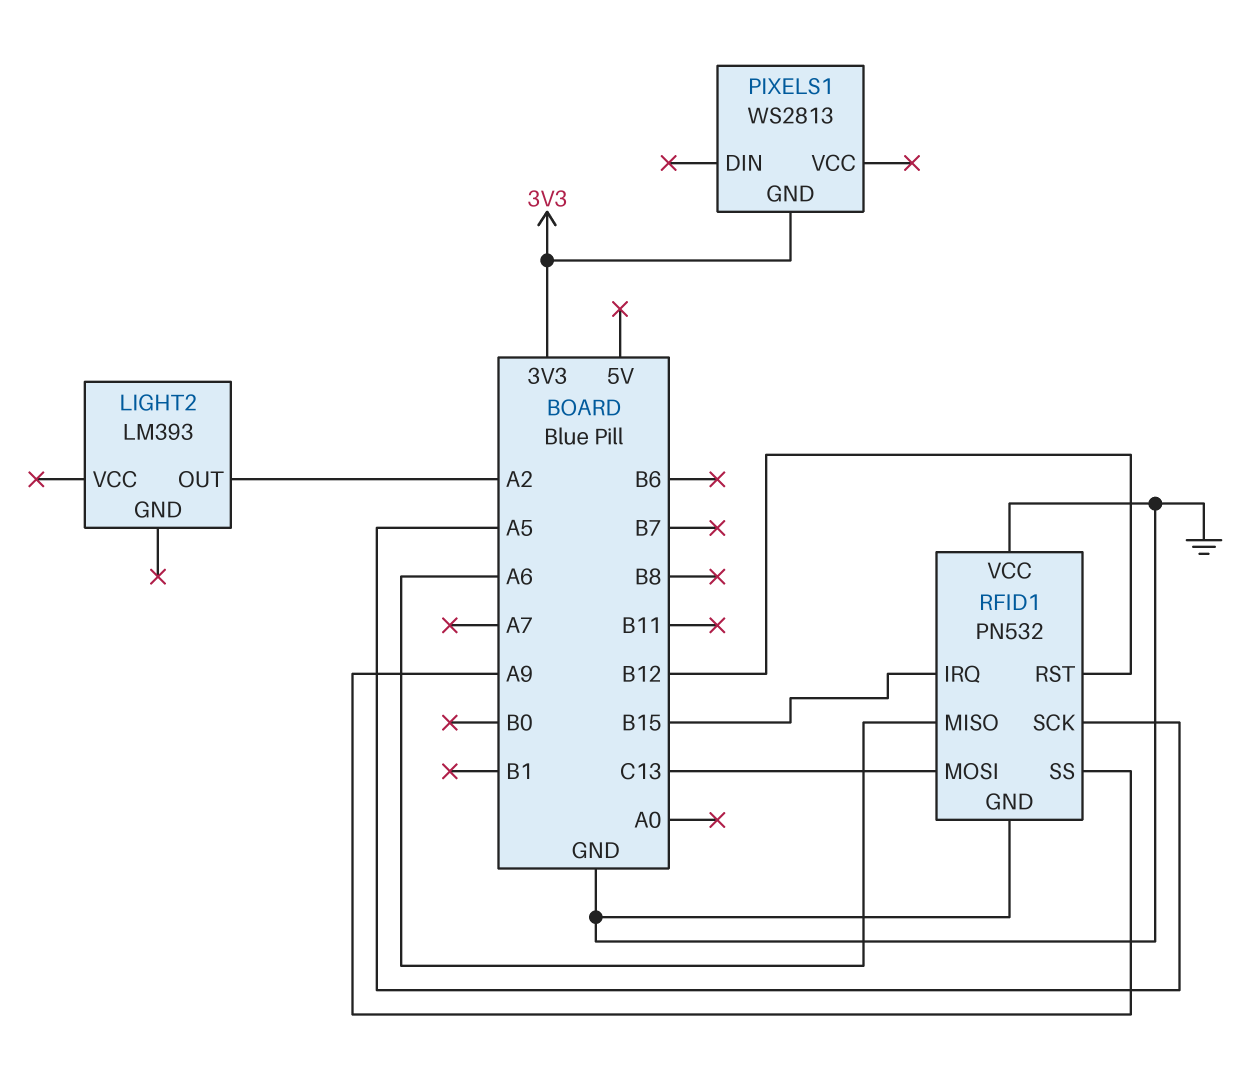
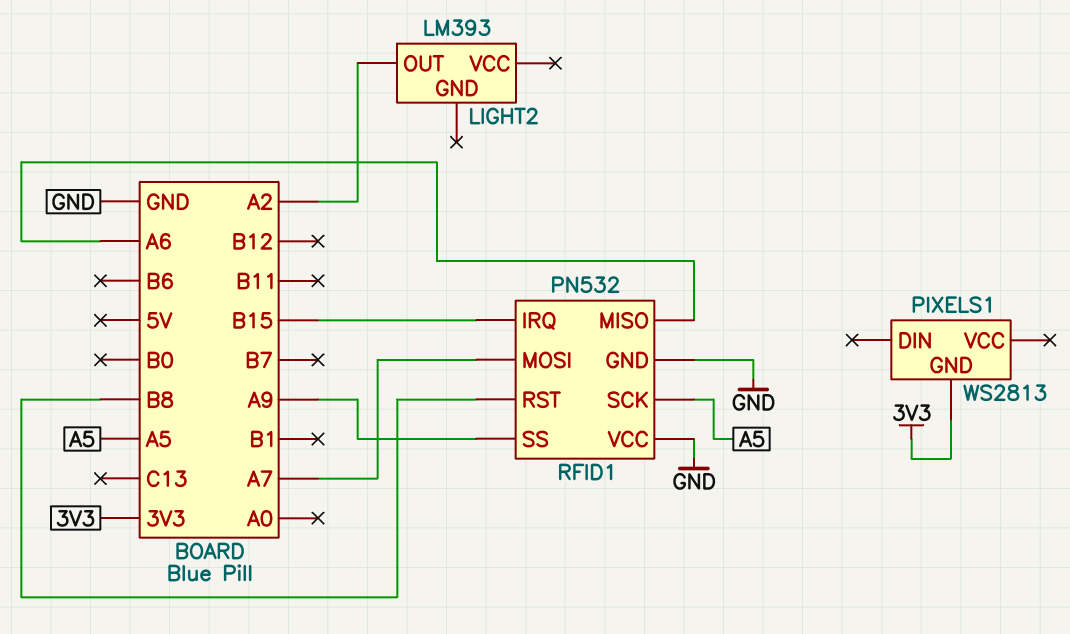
RFID1 pin MOSI: C13 -> A7
RFID1 pin RST: B12 -> B8

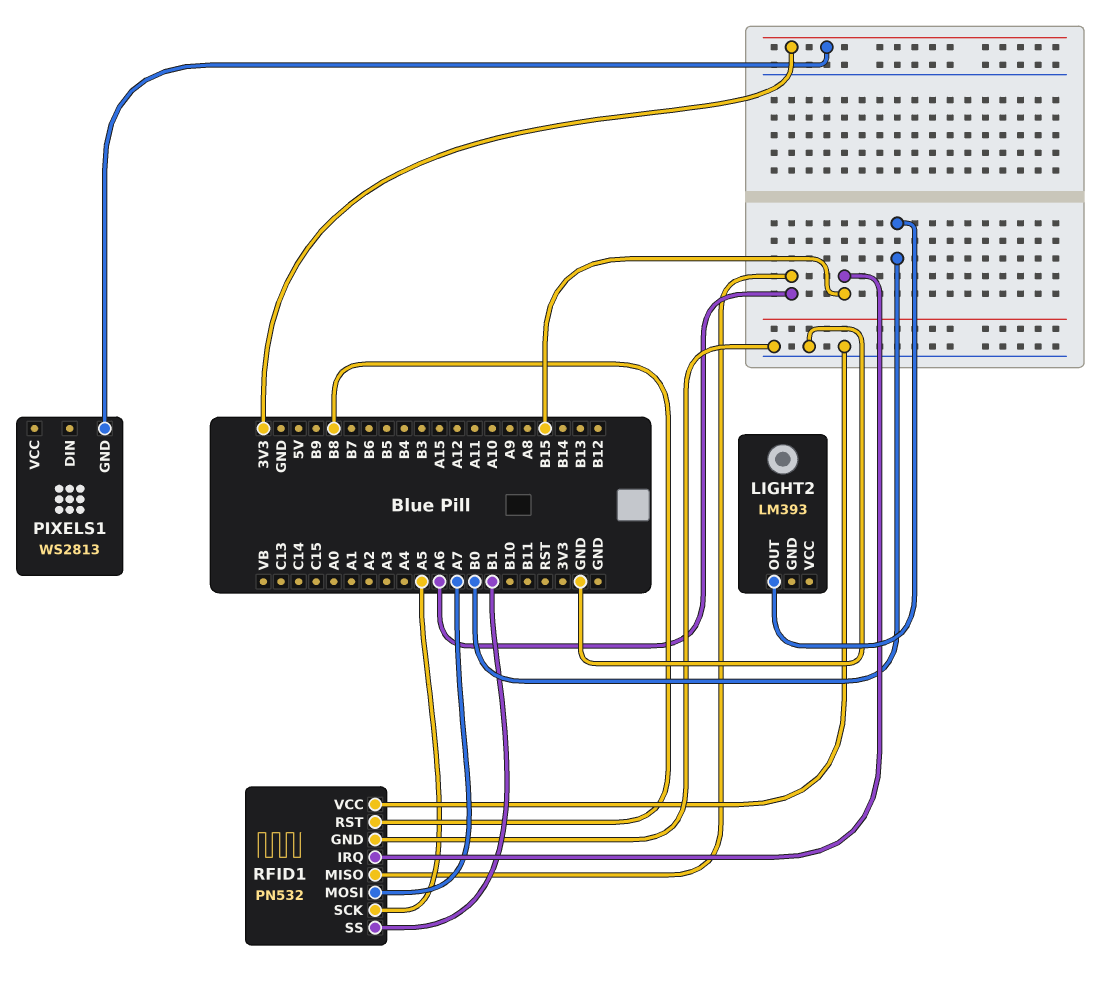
LIGHT2 pin OUT: A2 -> B0
RFID1 pin SS: A9 -> B1

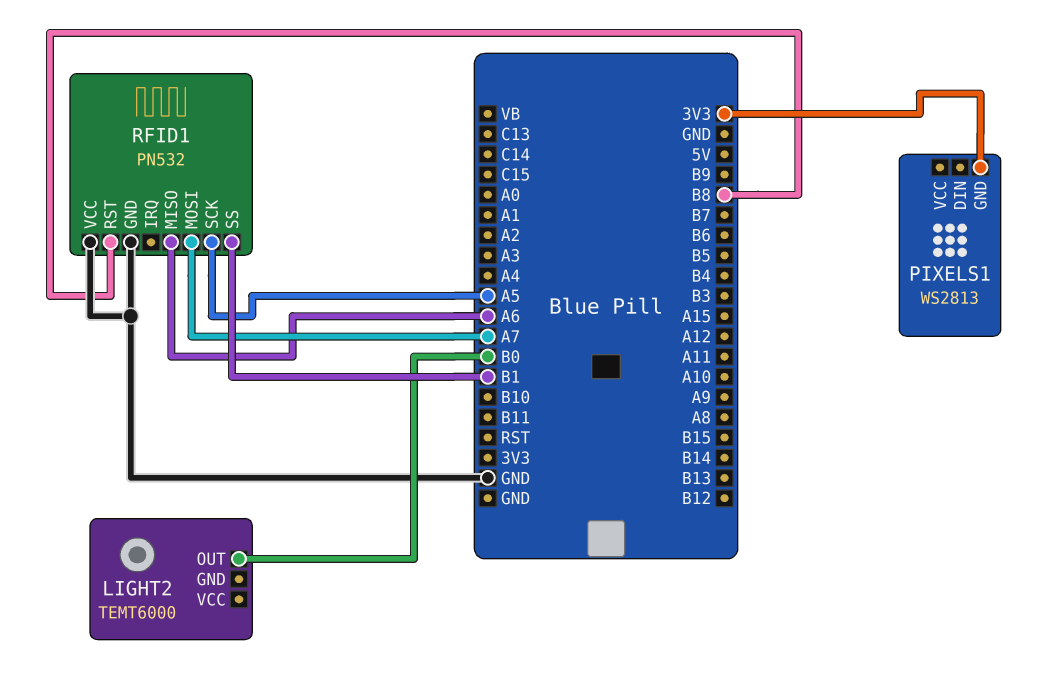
LIGHT2: LM393 -> TEMT6000
RFID1 pin IRQ: B15 -> none

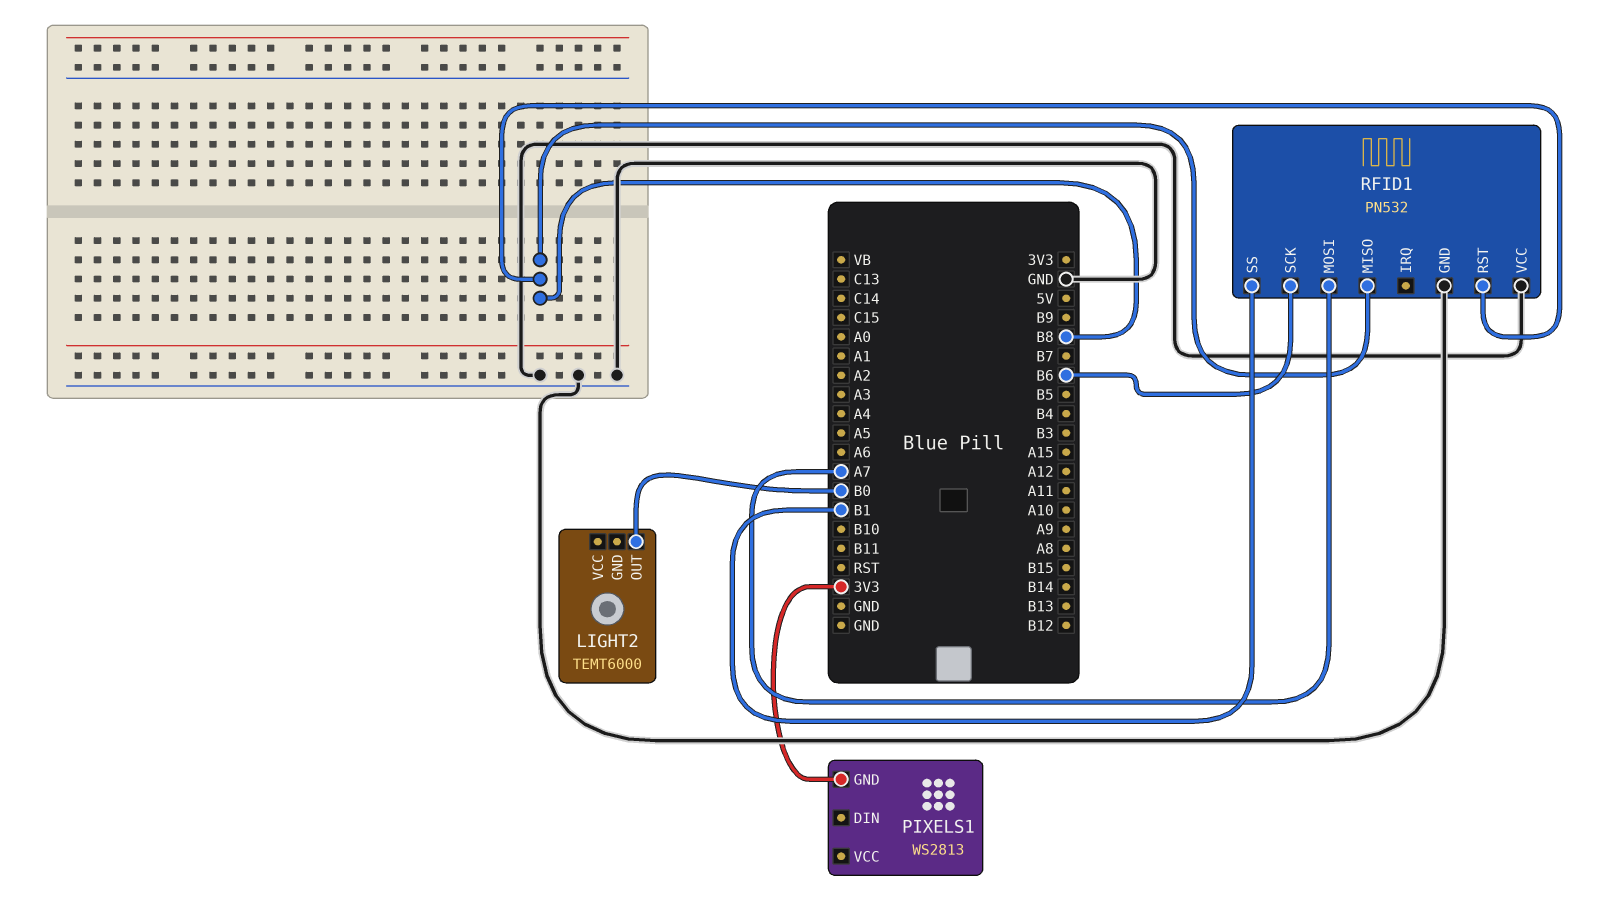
RFID1 pin MISO: A6 -> B8
RFID1 pin SCK: A5 -> B6

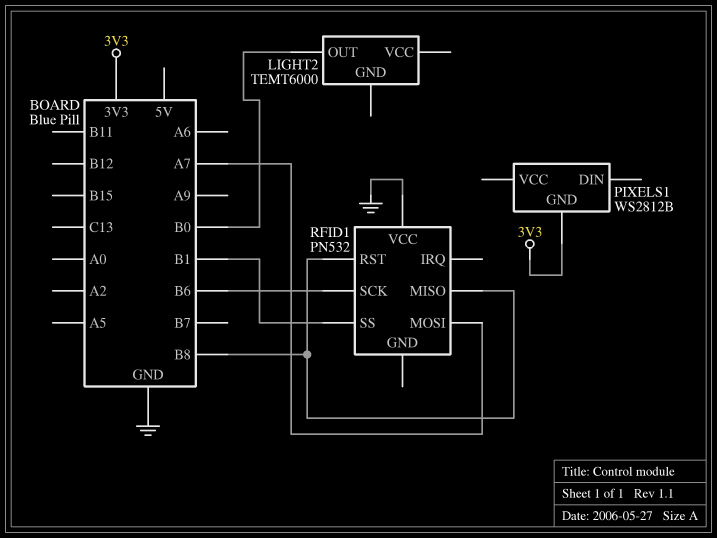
PIXELS1: WS2813 -> WS2812B
RFID1 pin GND: GND -> none

